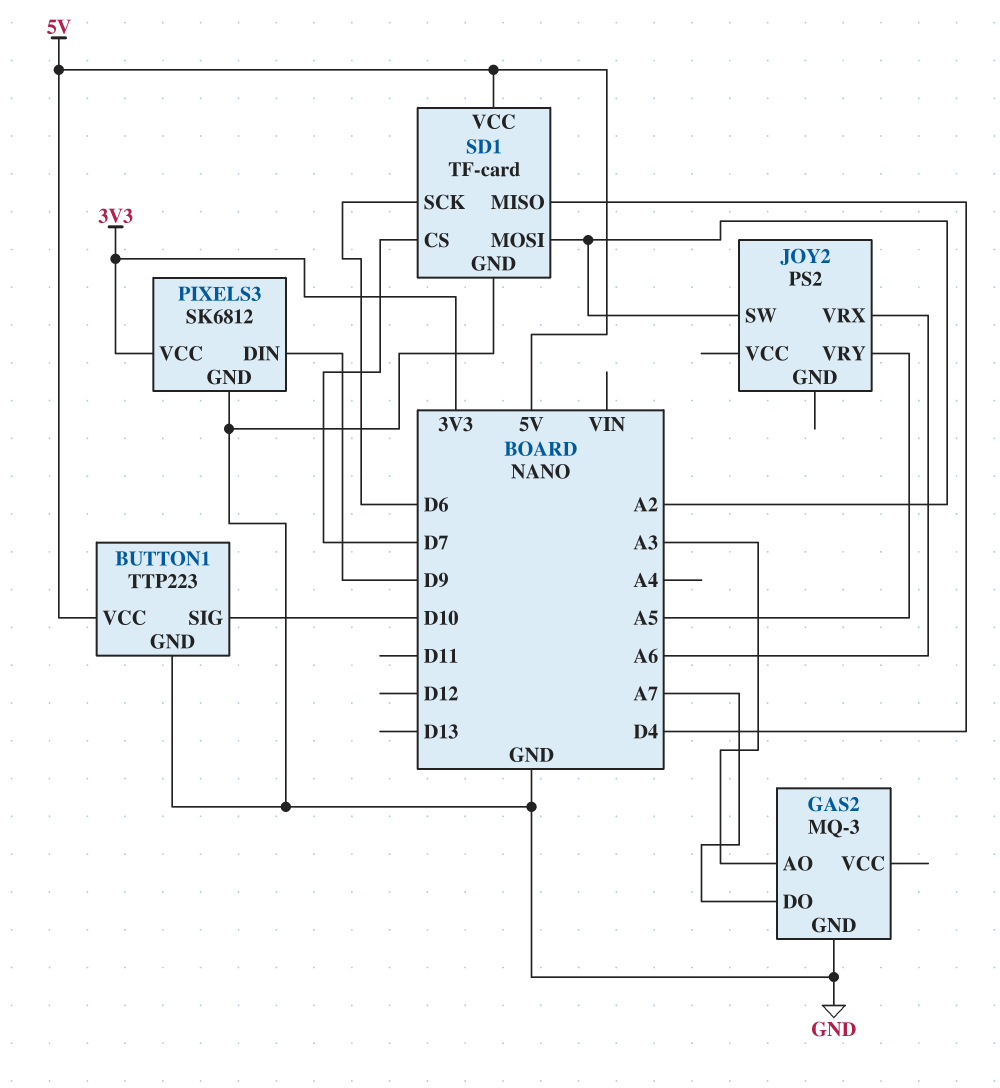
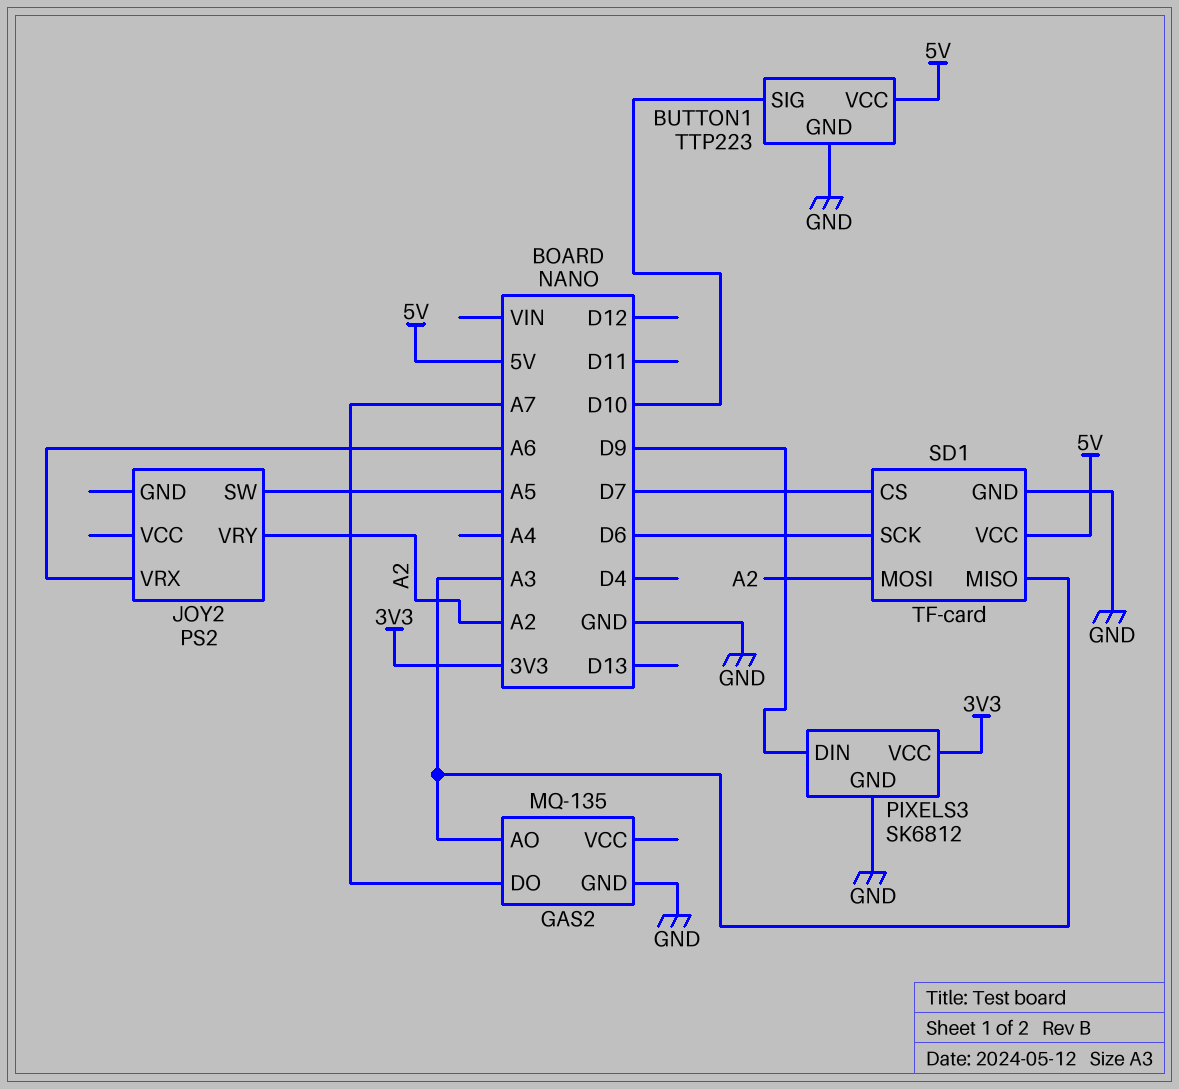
GAS2: MQ-3 -> MQ-135
JOY2 pin SW: A2 -> A5
JOY2 pin VRY: A5 -> A2
SD1 pin MISO: D4 -> A3

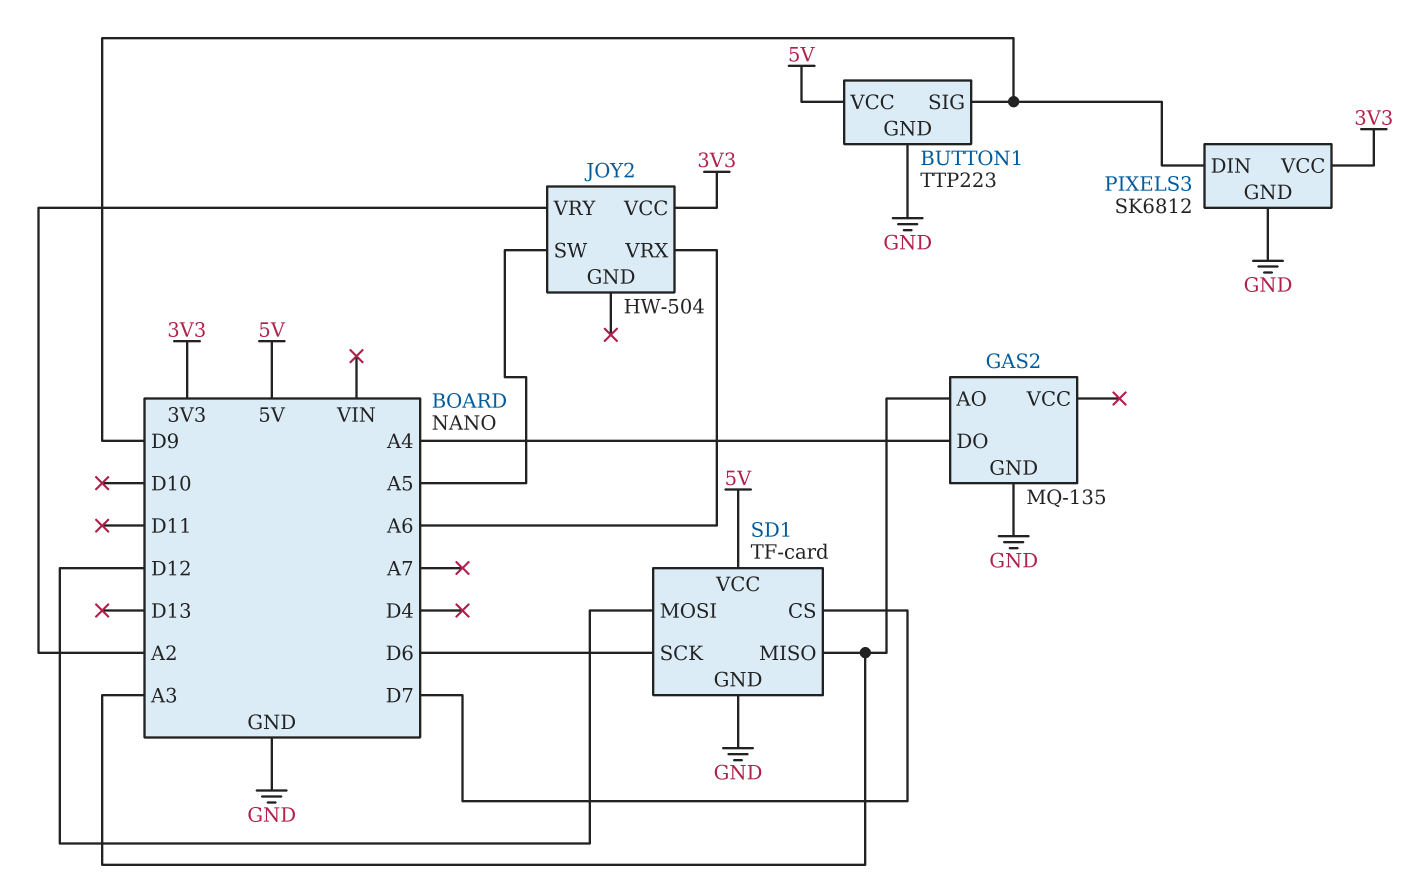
BUTTON1 pin SIG: D10 -> D9
GAS2 pin DO: A7 -> A4
JOY2: PS2 -> HW-504
JOY2 pin VCC: none -> 3V3
SD1 pin MOSI: A2 -> D12

